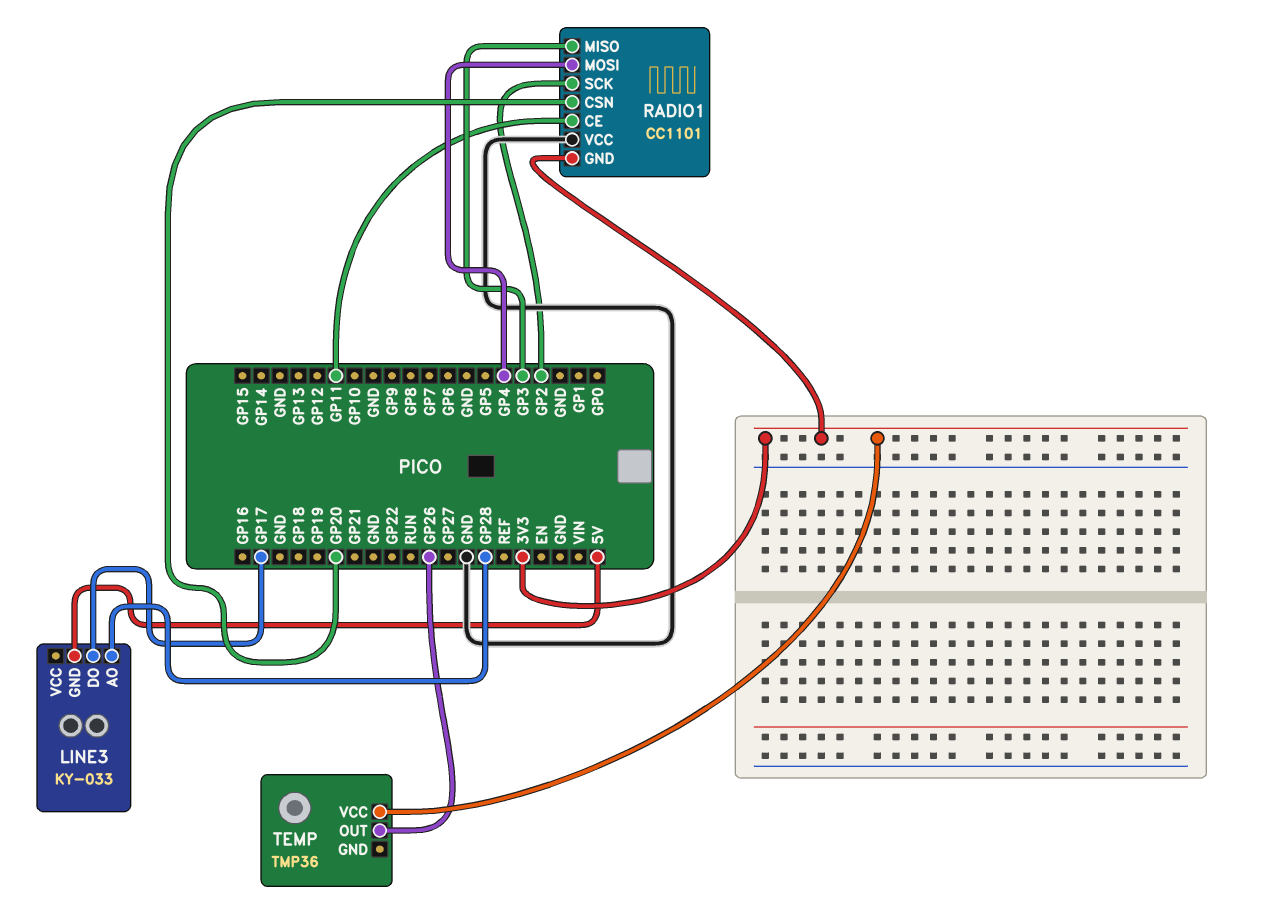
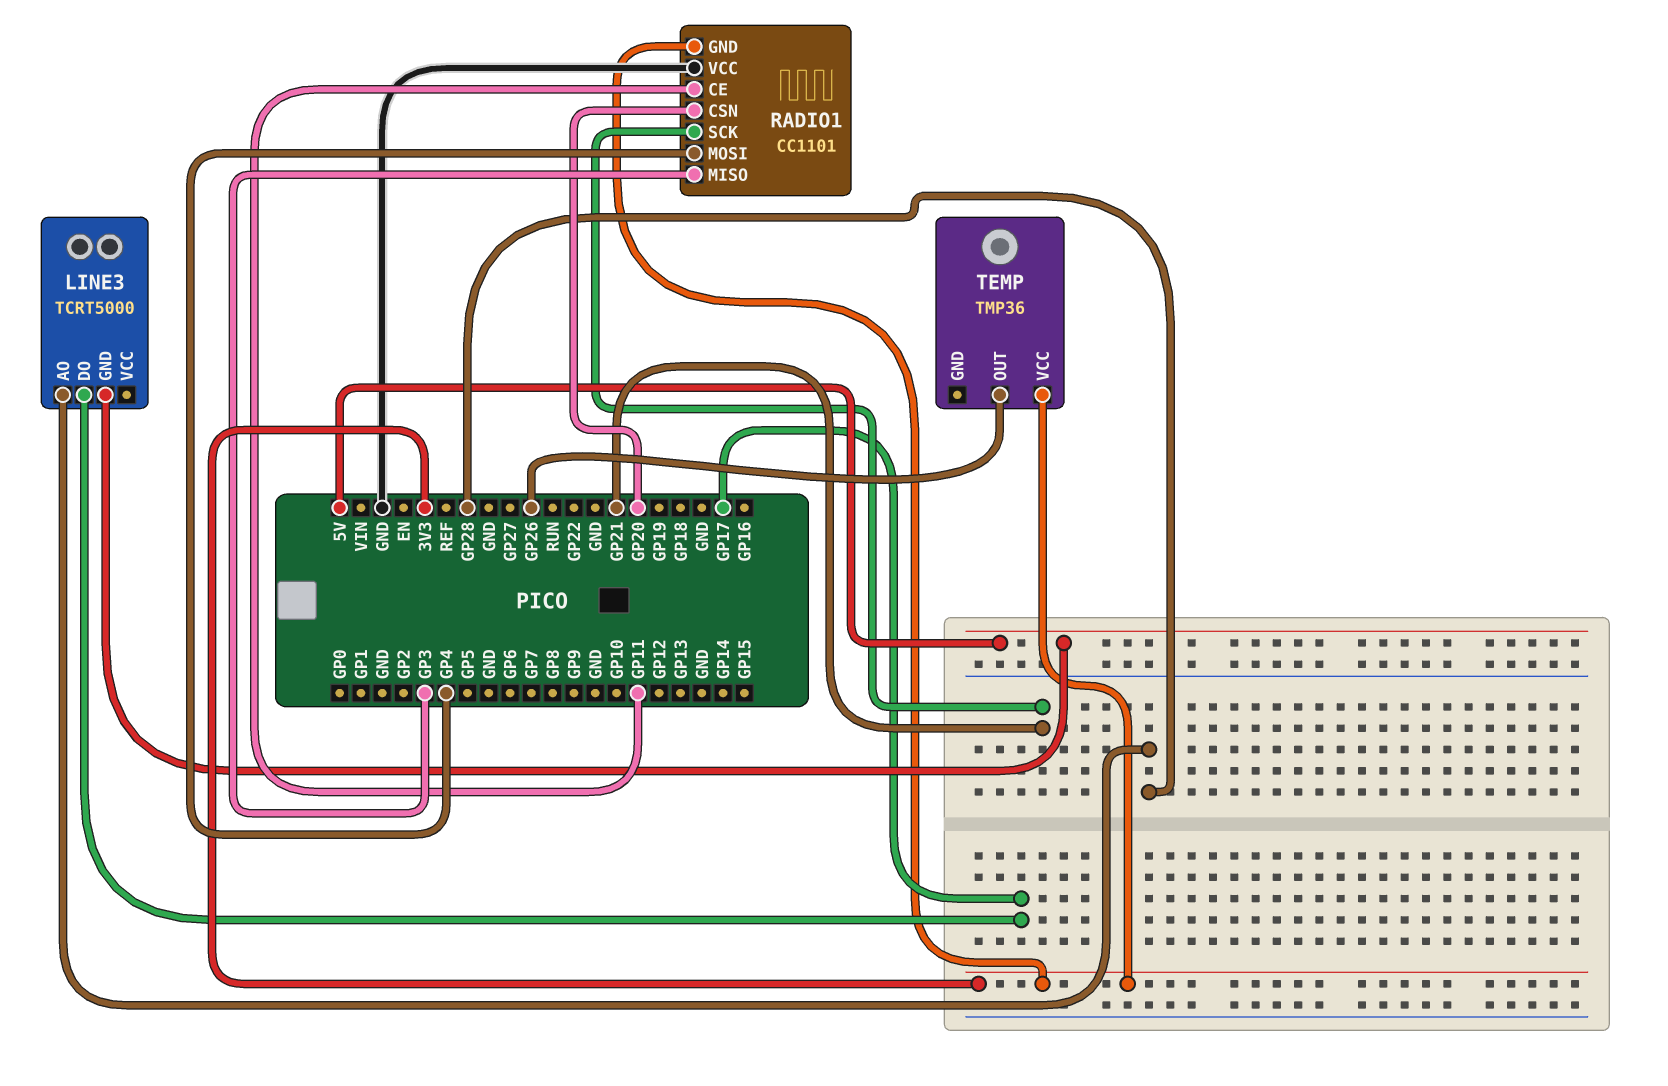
LINE3: KY-033 -> TCRT5000
RADIO1 pin SCK: GP2 -> GP21

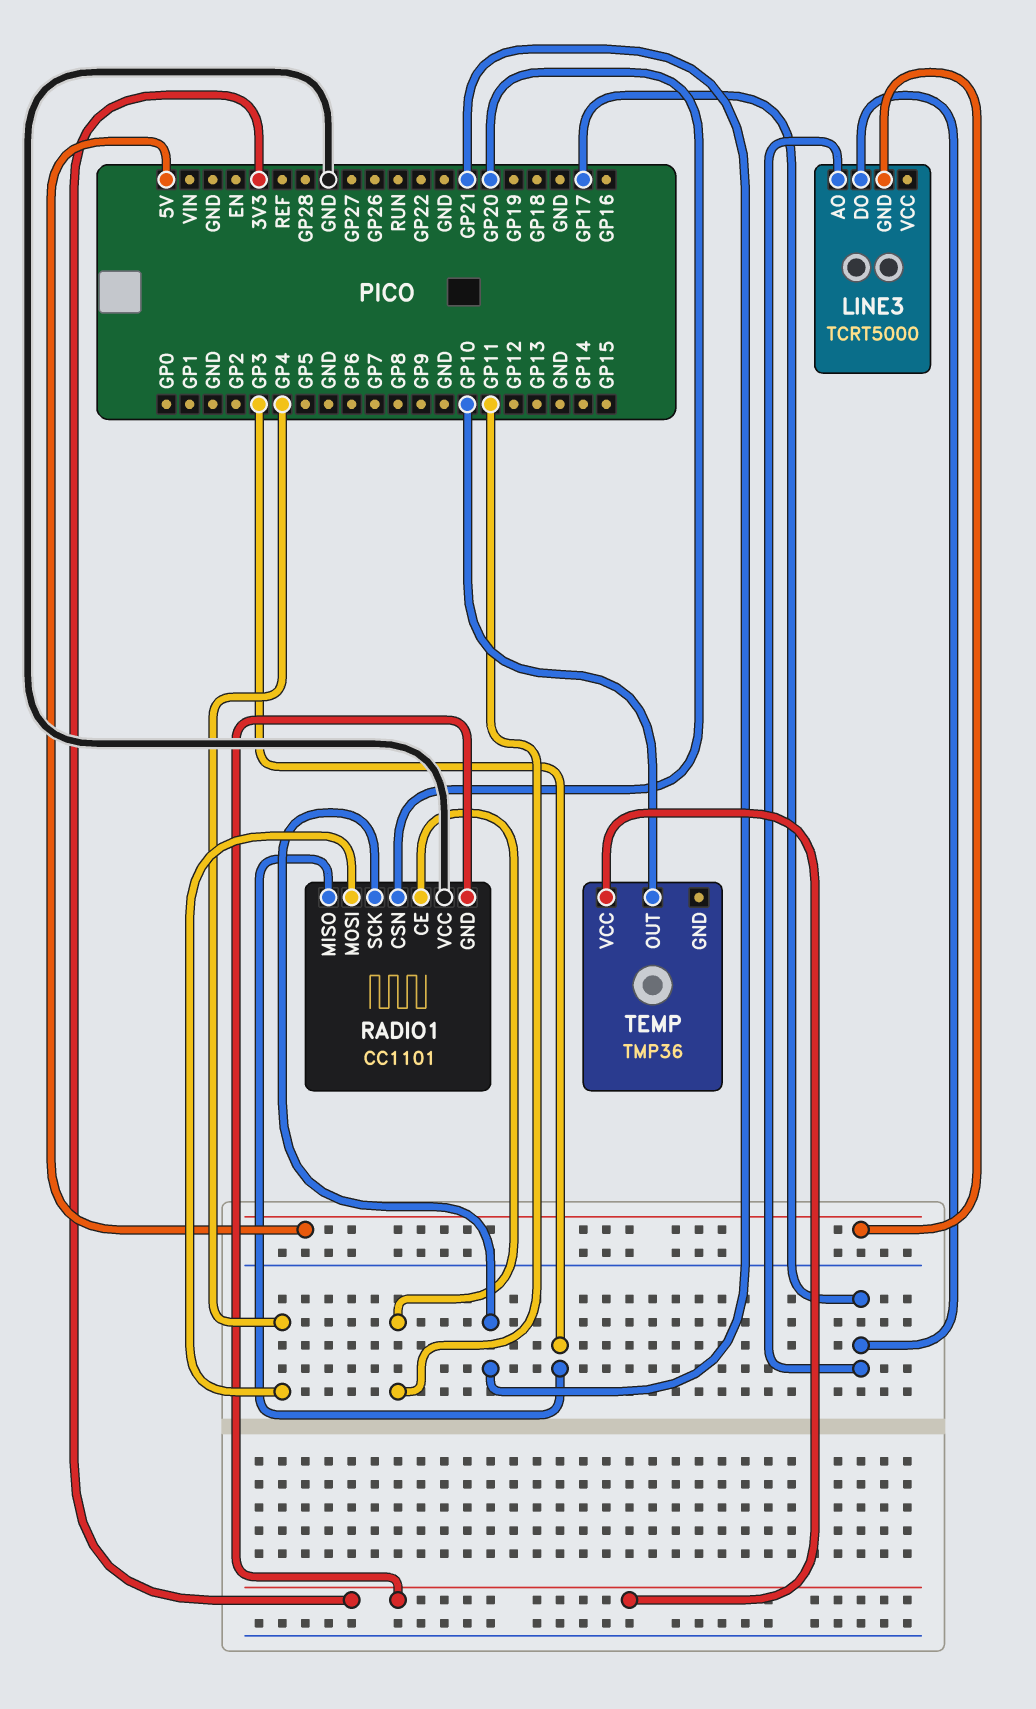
LINE3 pin AO: GP28 -> GP17
TEMP pin OUT: GP26 -> GP10

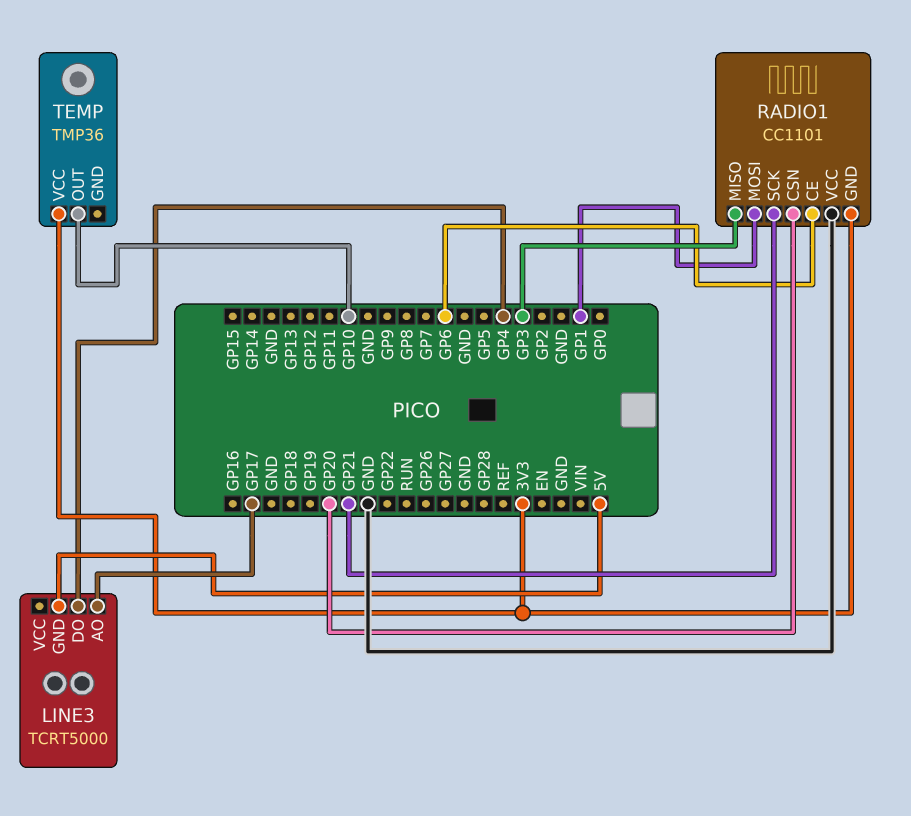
LINE3 pin DO: GP17 -> GP4
RADIO1 pin CE: GP11 -> GP6
RADIO1 pin MOSI: GP4 -> GP1

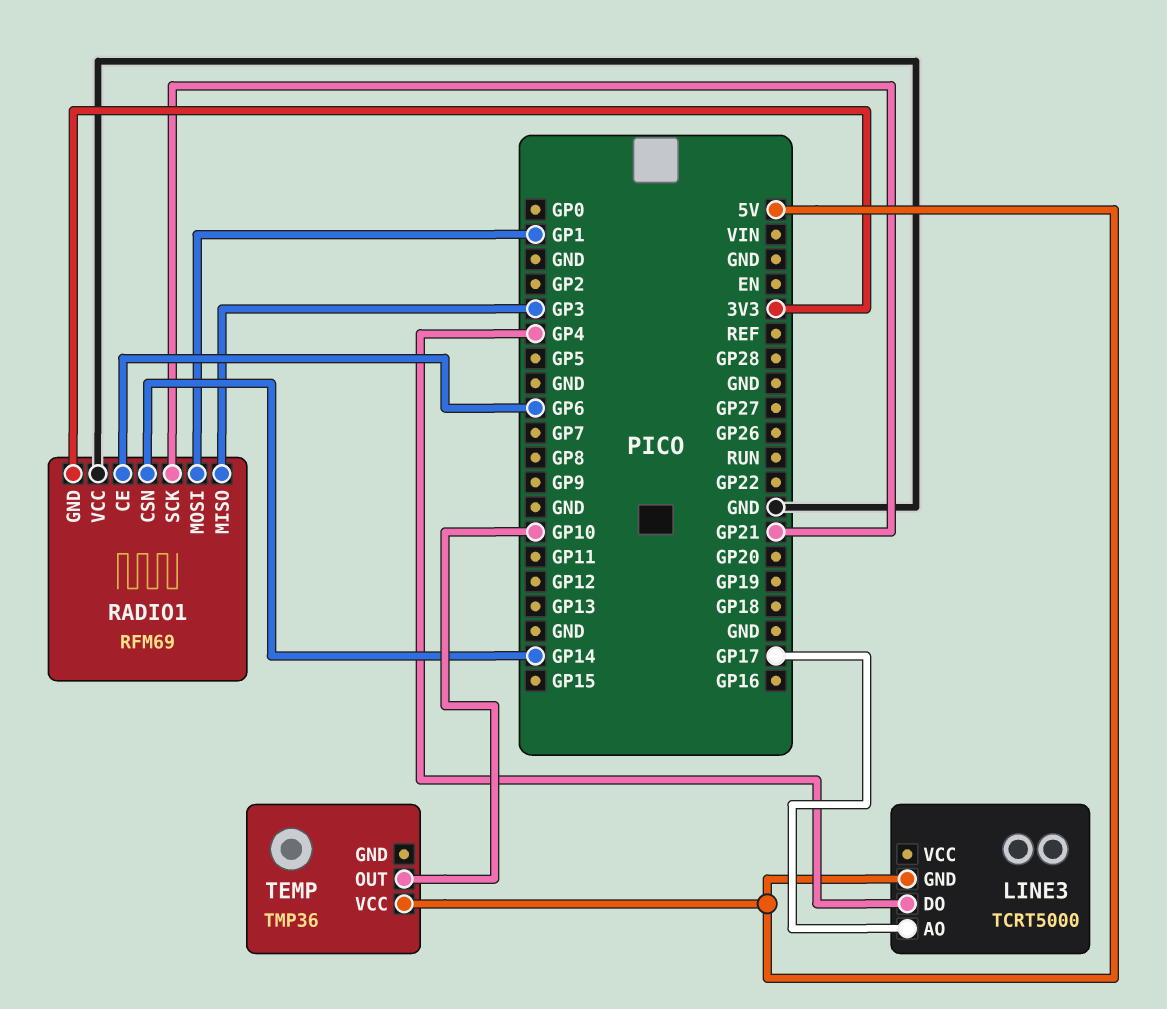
RADIO1: CC1101 -> RFM69
RADIO1 pin CSN: GP20 -> GP14
TEMP pin VCC: 3V3 -> 5V

